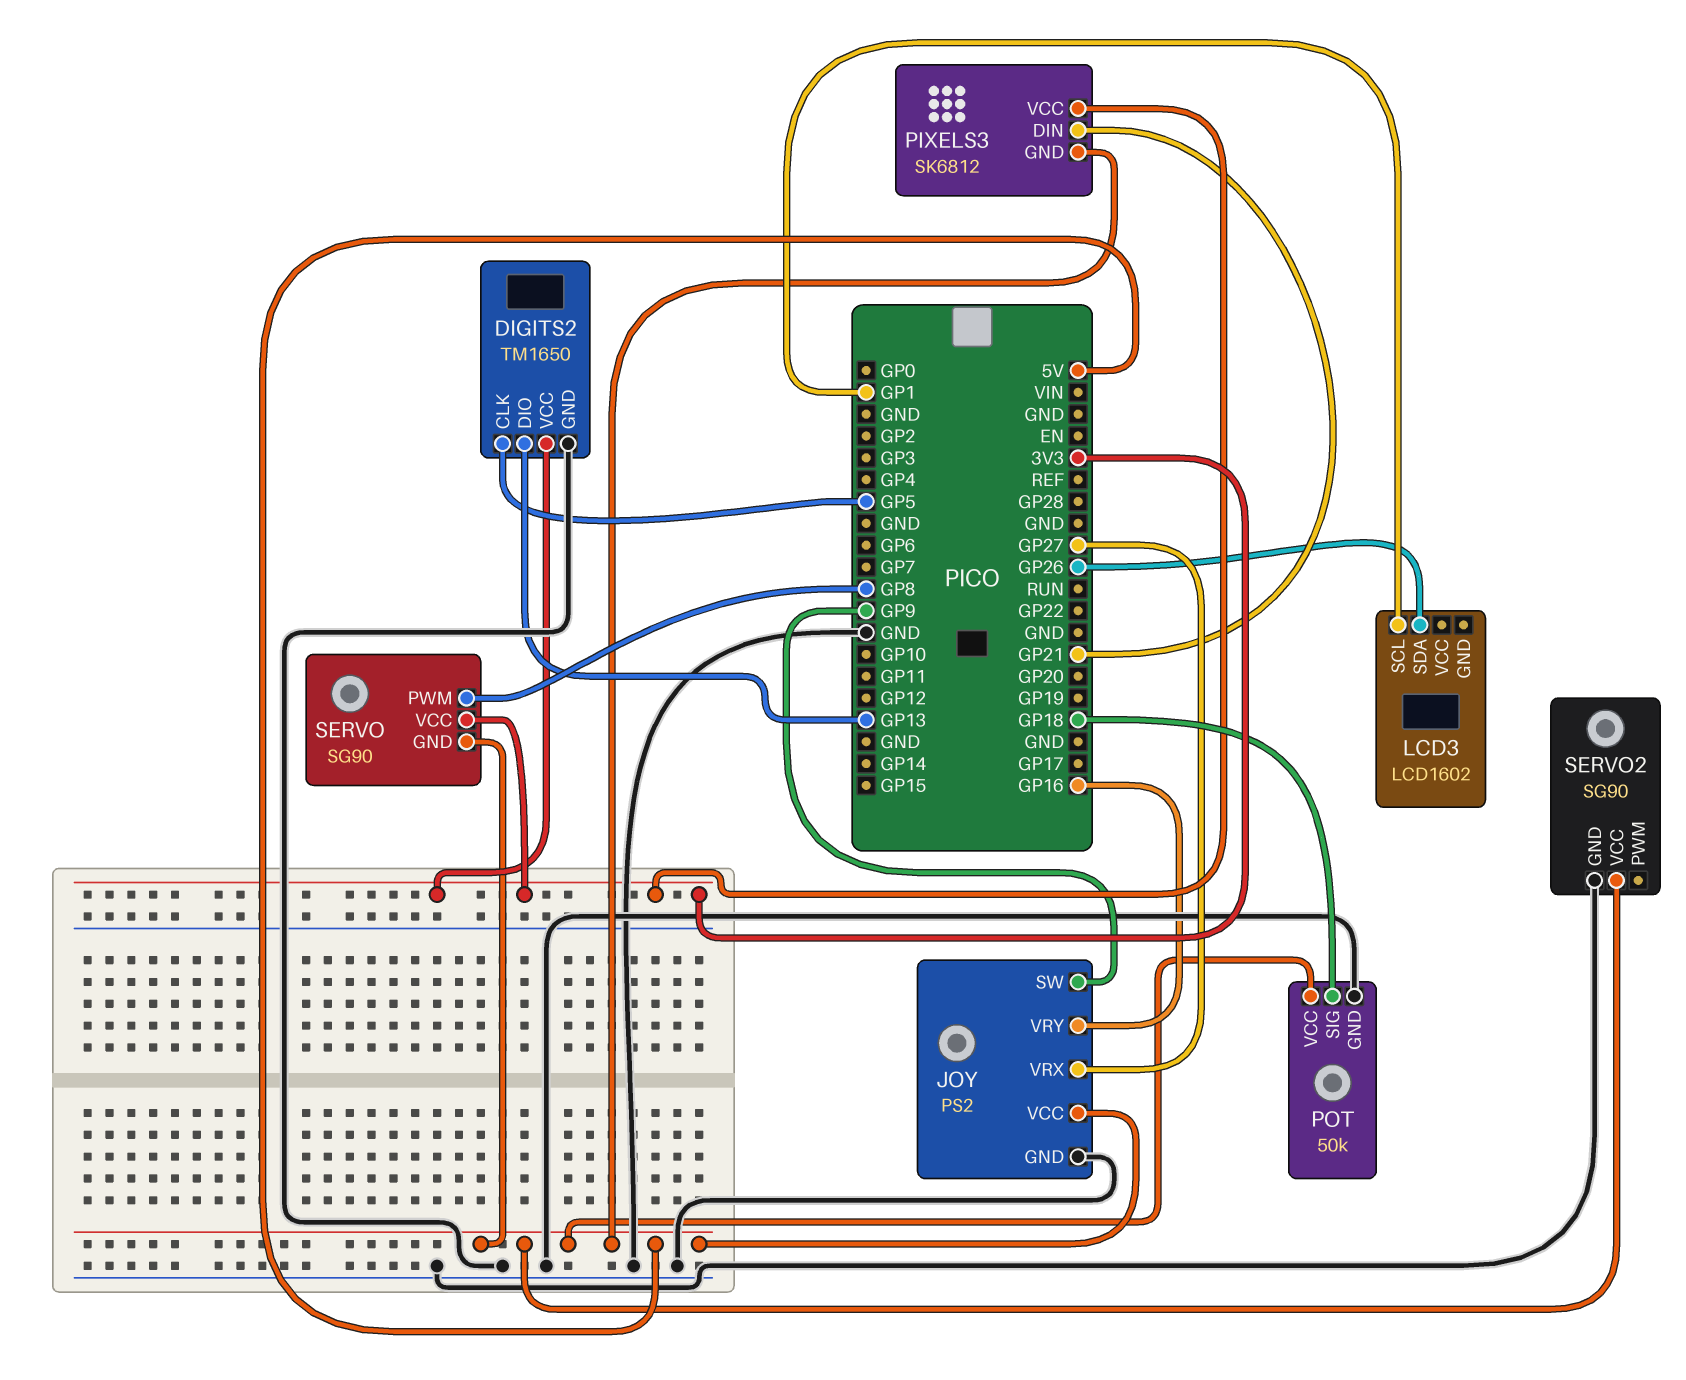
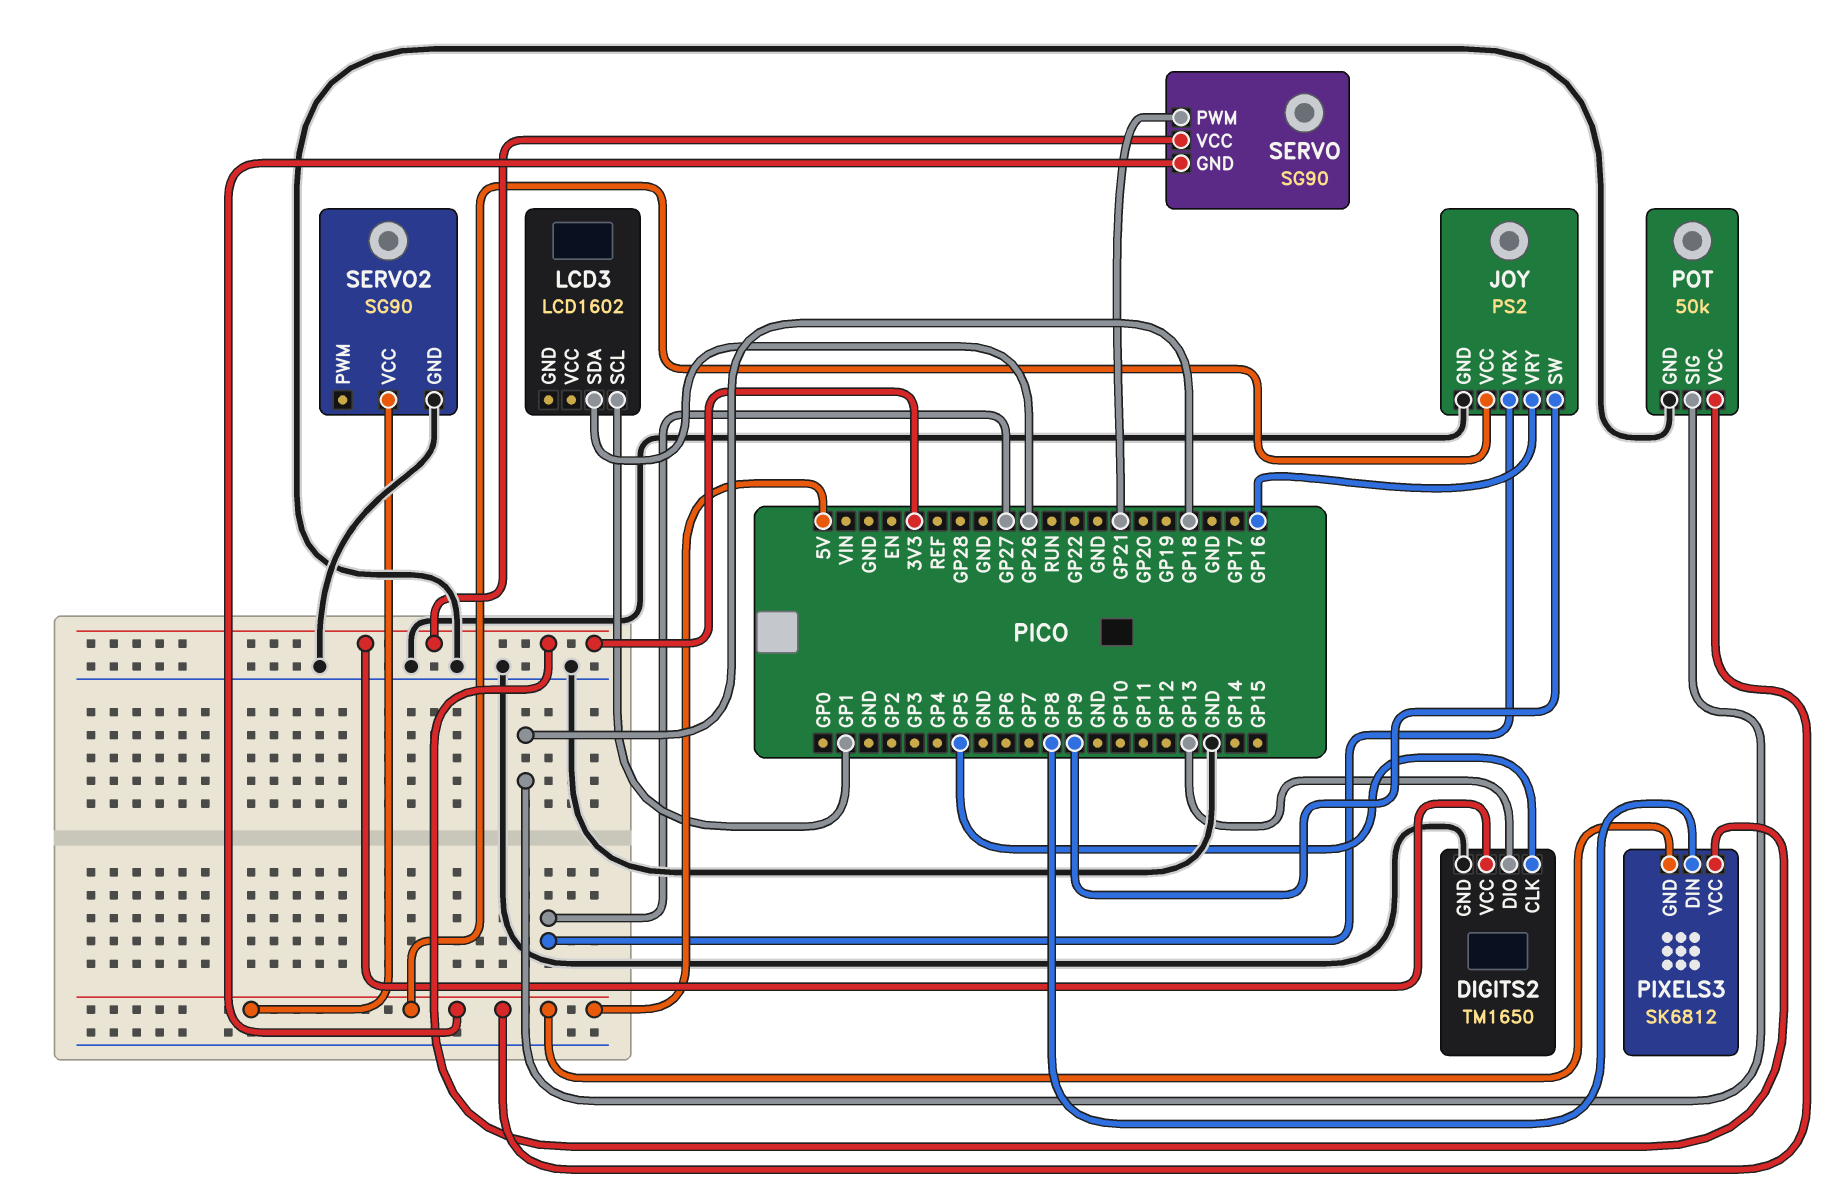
PIXELS3 pin DIN: GP21 -> GP8
SERVO pin PWM: GP8 -> GP21

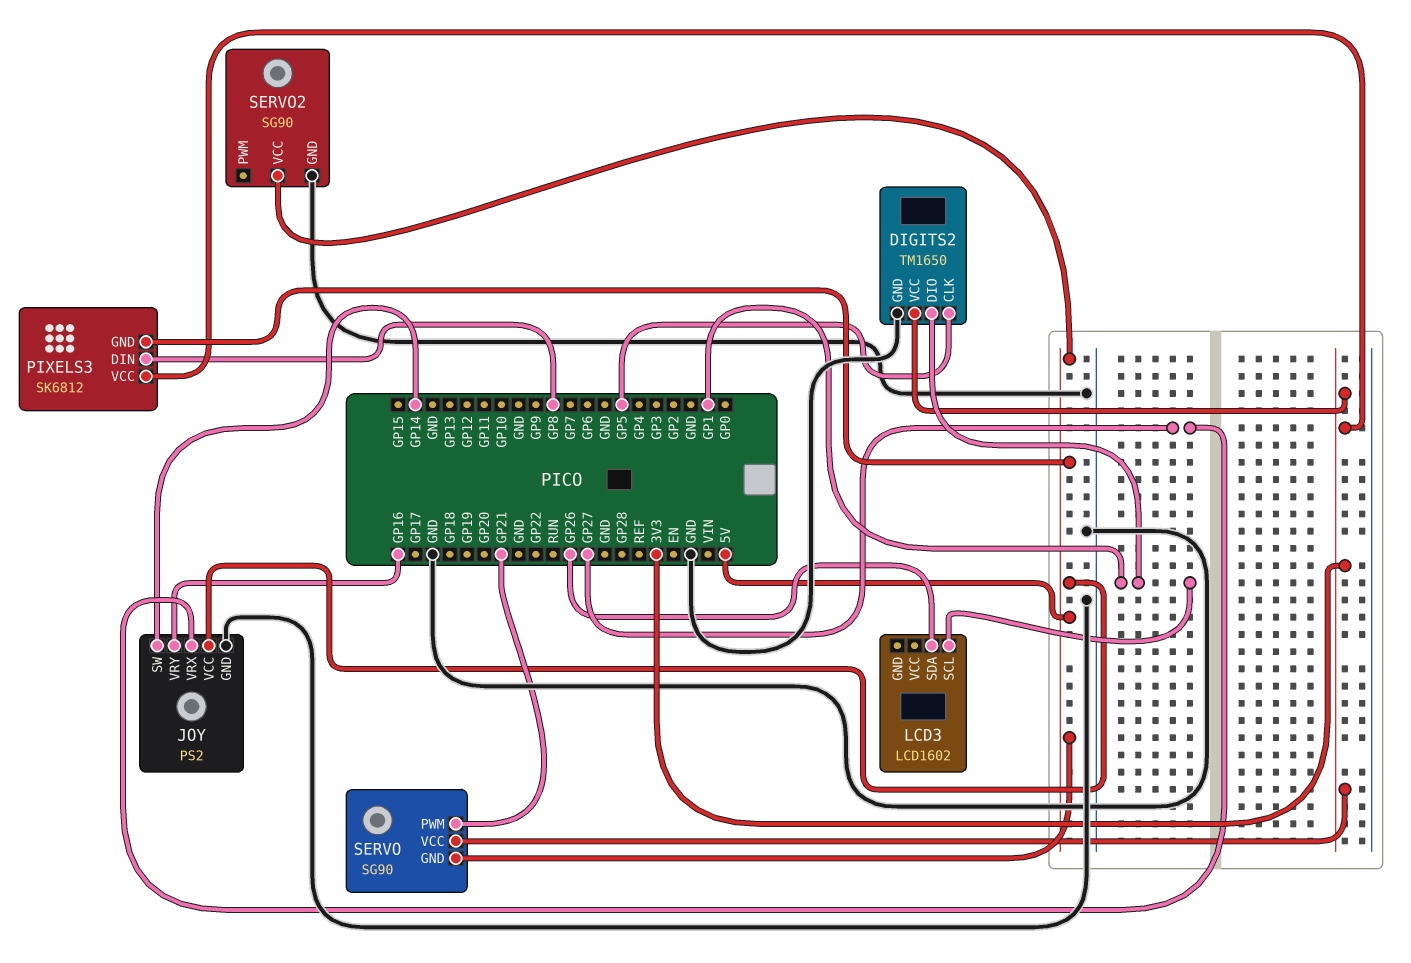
DIGITS2 pin DIO: GP13 -> GP1
JOY pin SW: GP9 -> GP14
POT: 50k -> none
POT pin GND: GND -> none
POT pin SIG: GP18 -> none
POT pin VCC: 5V -> none

